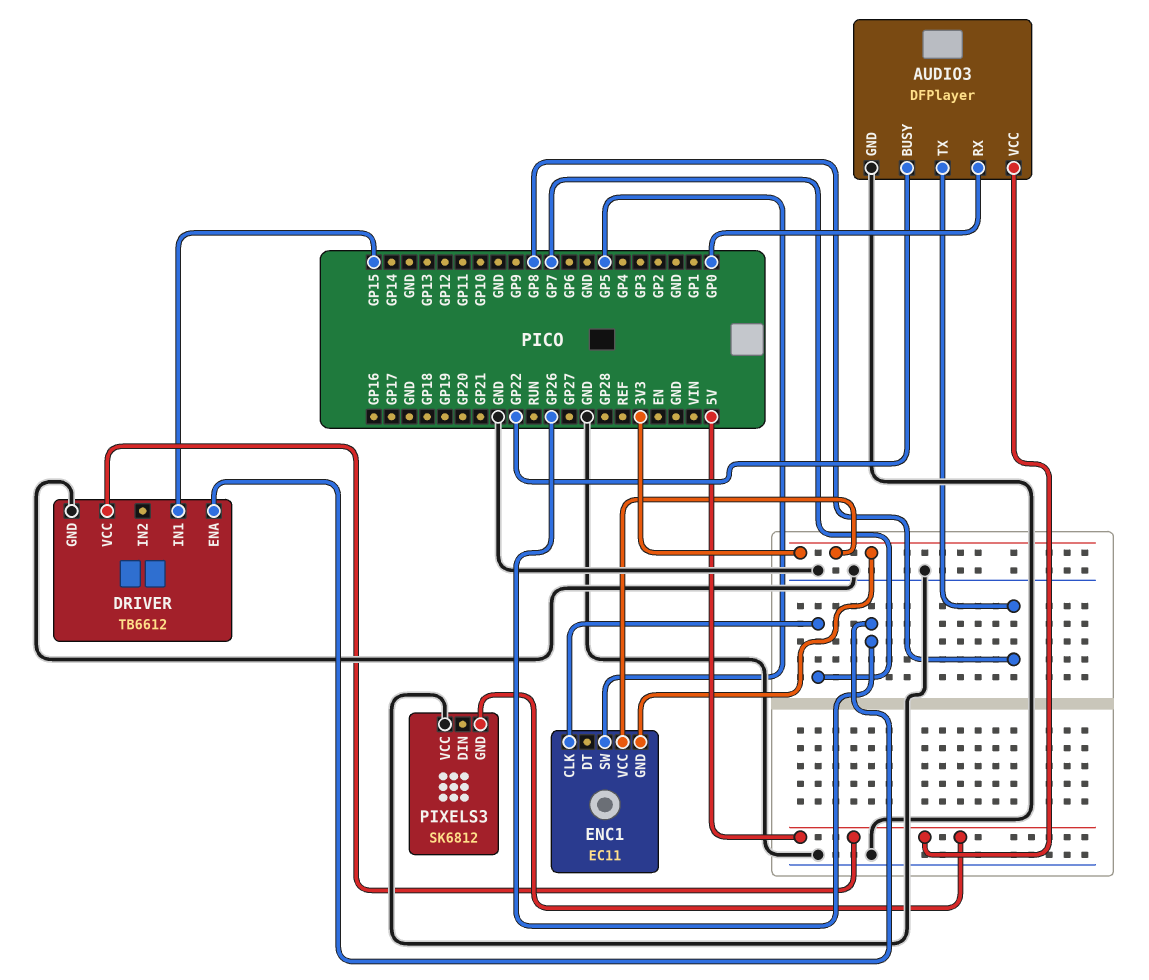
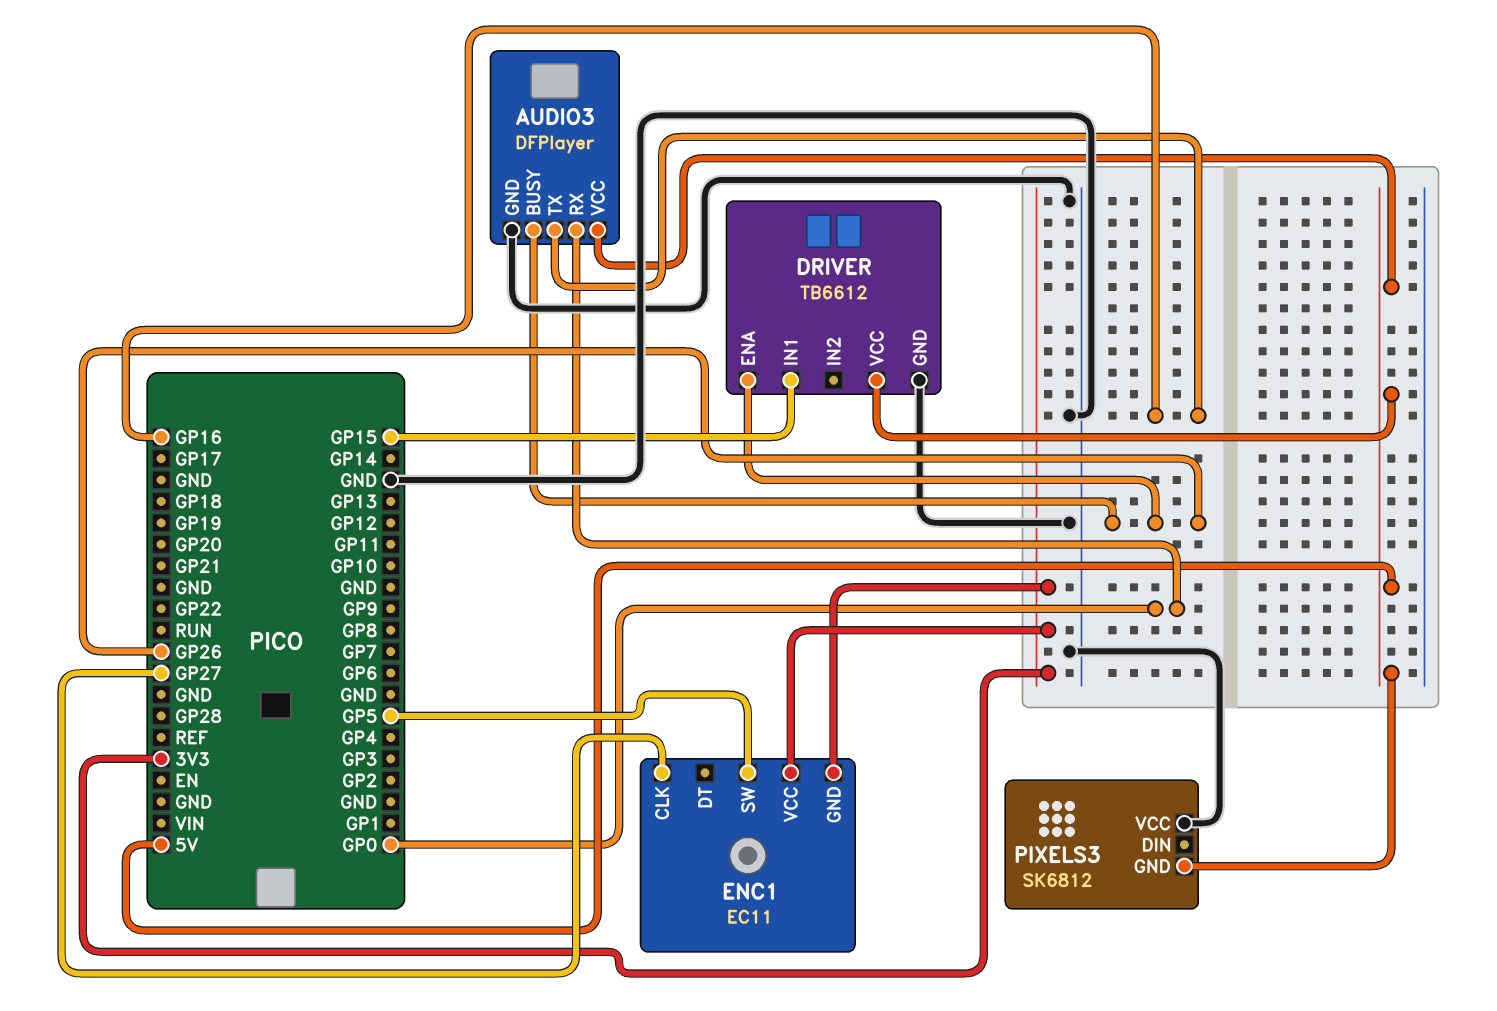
AUDIO3 pin BUSY: GP22 -> GP26
AUDIO3 pin TX: GP8 -> GP16
ENC1 pin CLK: GP7 -> GP27

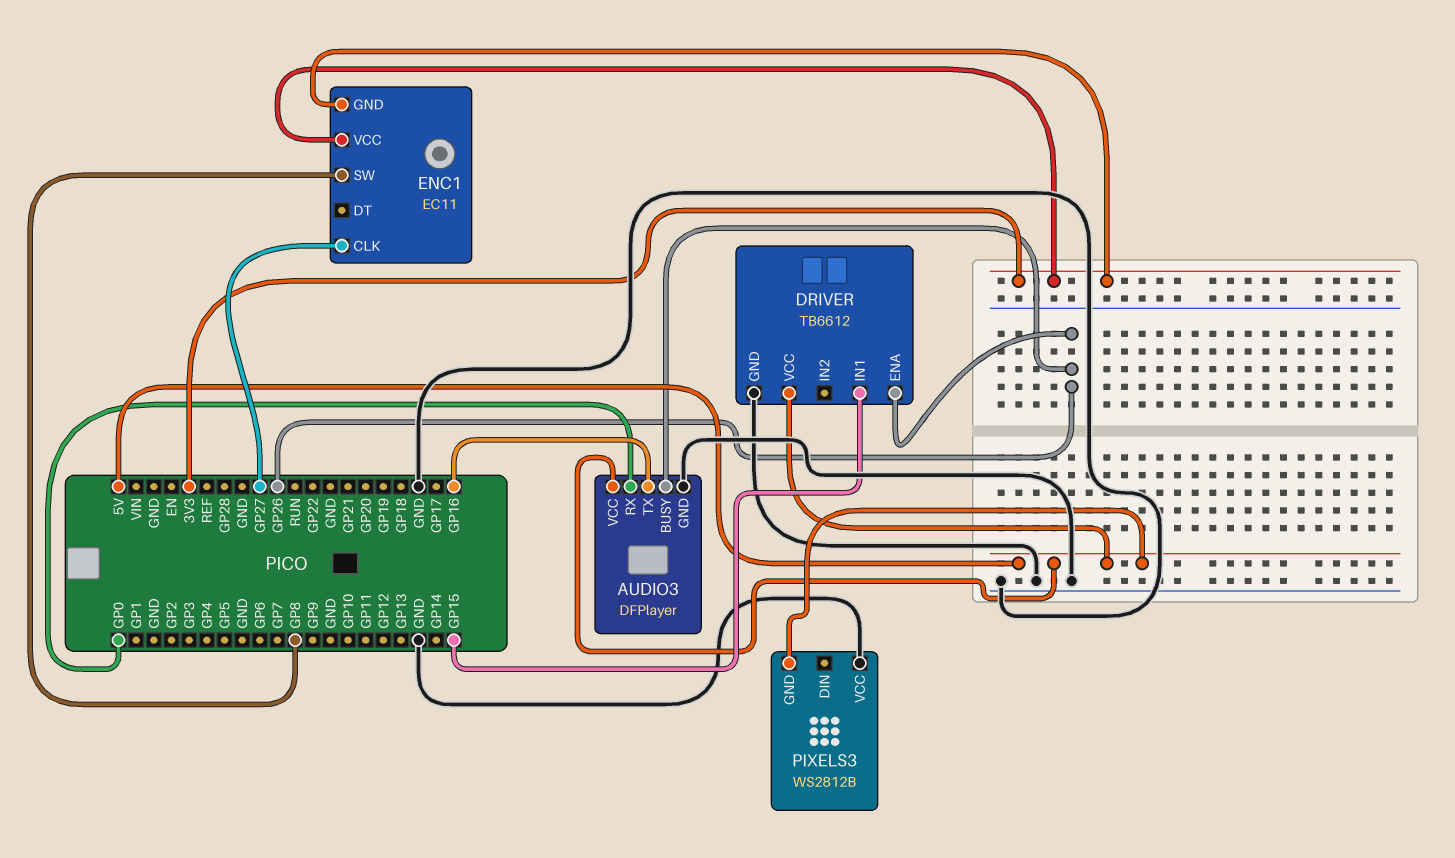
ENC1 pin SW: GP5 -> GP8
PIXELS3: SK6812 -> WS2812B

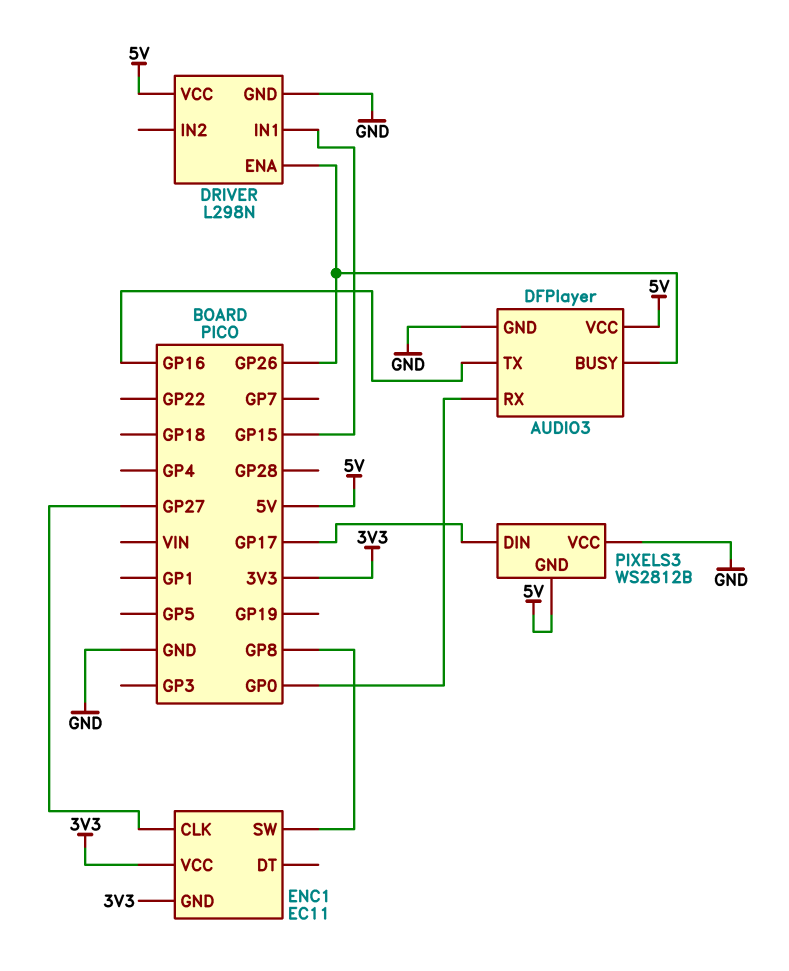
DRIVER: TB6612 -> L298N
PIXELS3 pin DIN: none -> GP17

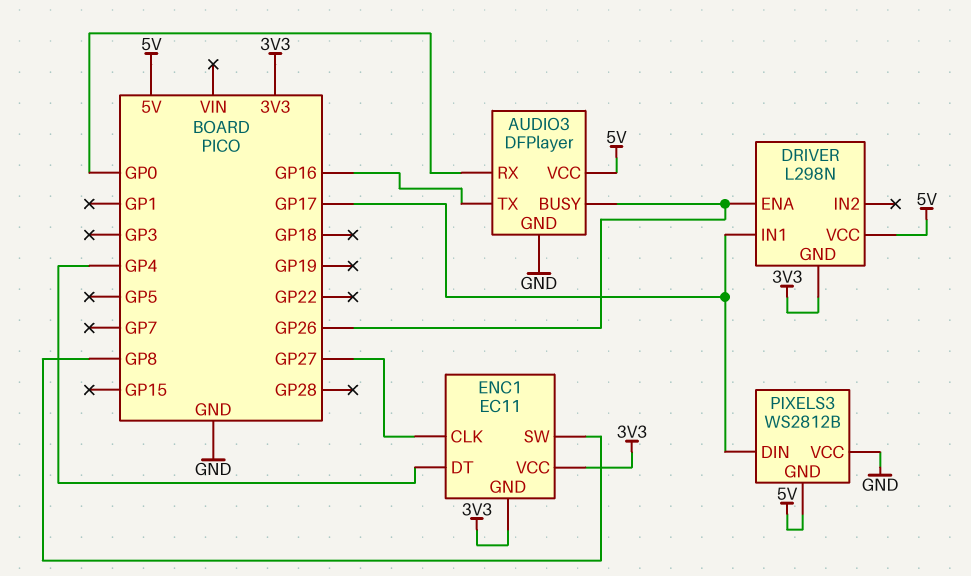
DRIVER pin GND: GND -> 3V3
DRIVER pin IN1: GP15 -> GP17
ENC1 pin DT: none -> GP4

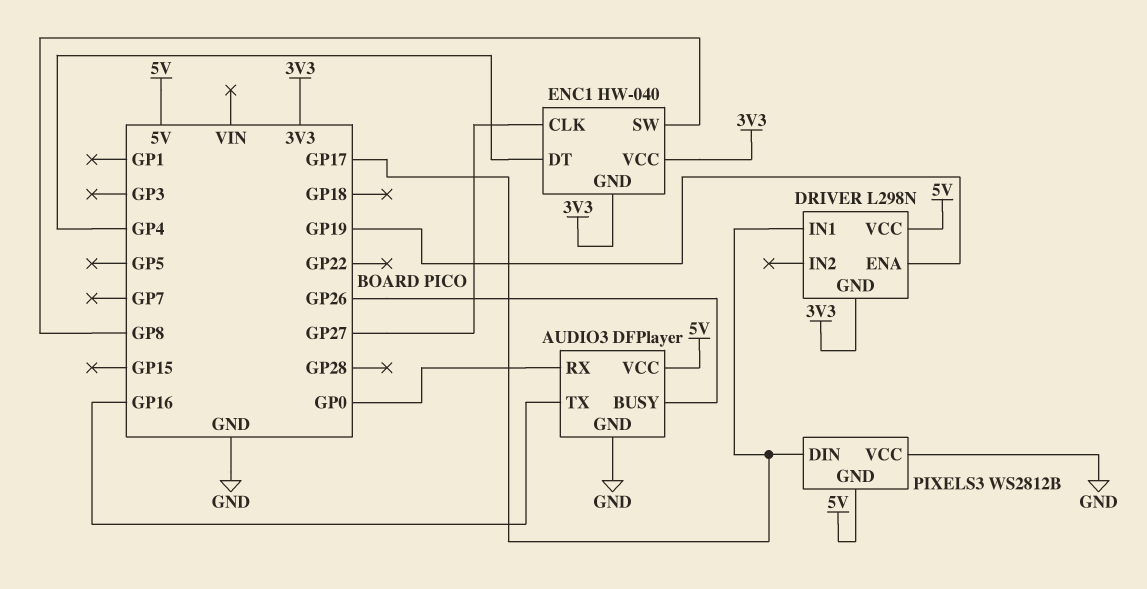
DRIVER pin ENA: GP26 -> GP19
ENC1: EC11 -> HW-040

